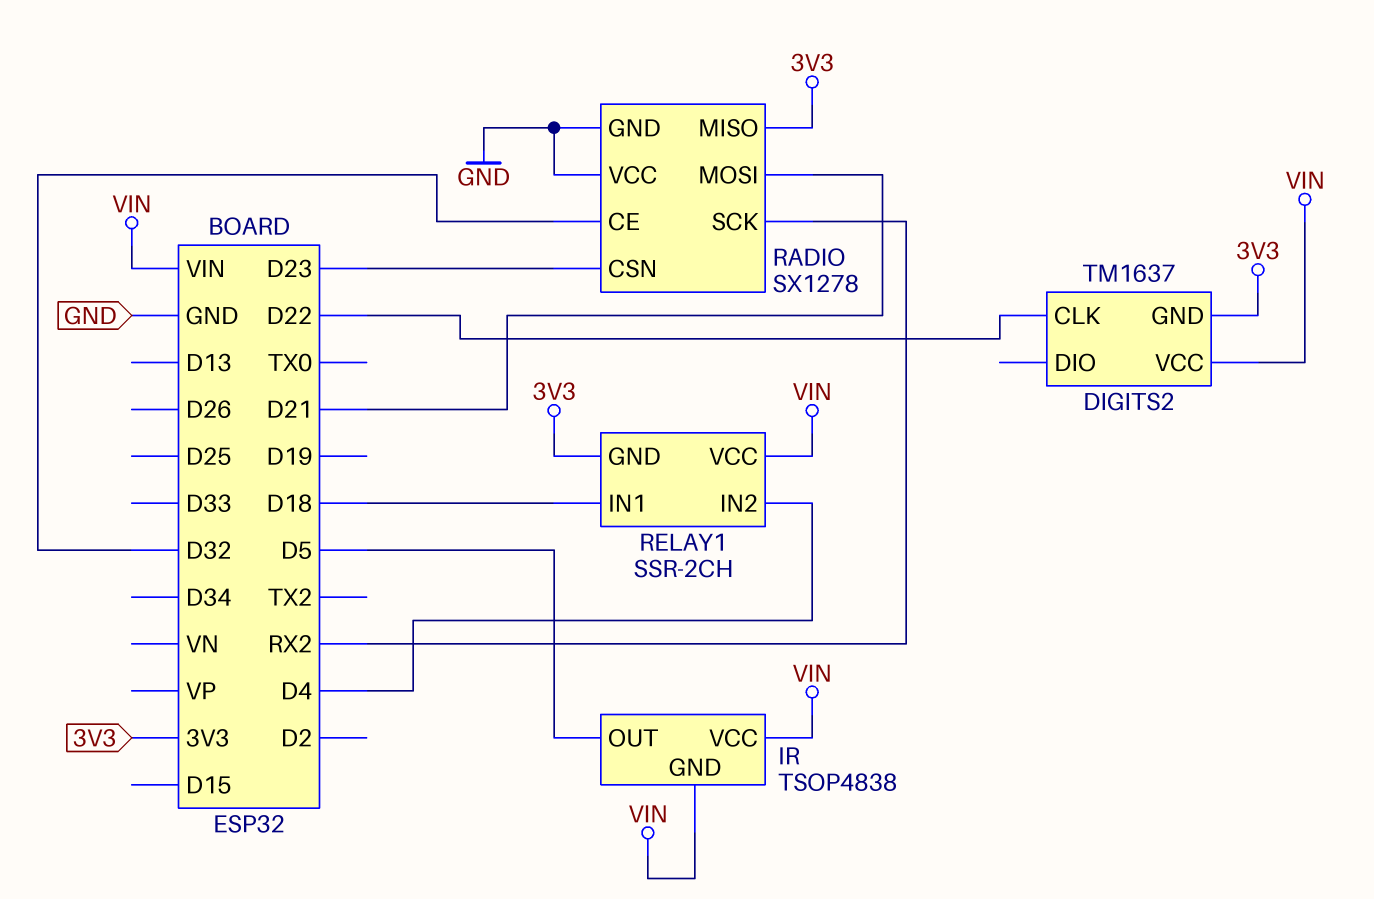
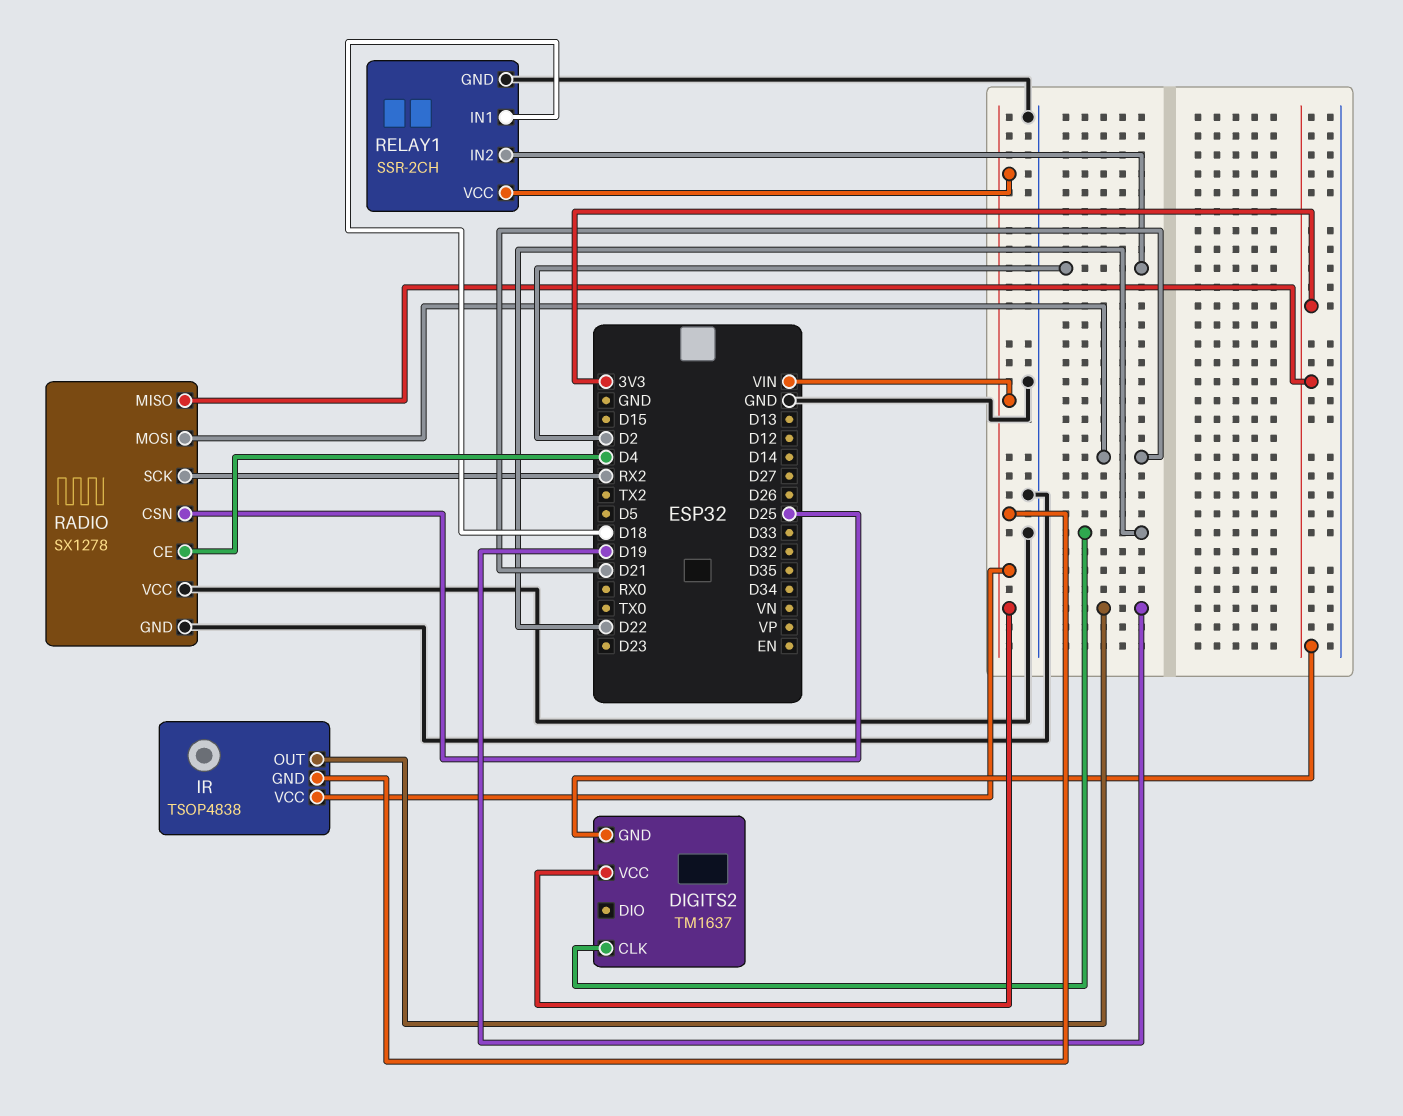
IR pin OUT: D5 -> D19
RADIO pin CE: D32 -> D4
RADIO pin CSN: D23 -> D25
RELAY1 pin GND: 3V3 -> GND
RELAY1 pin IN2: D4 -> D2

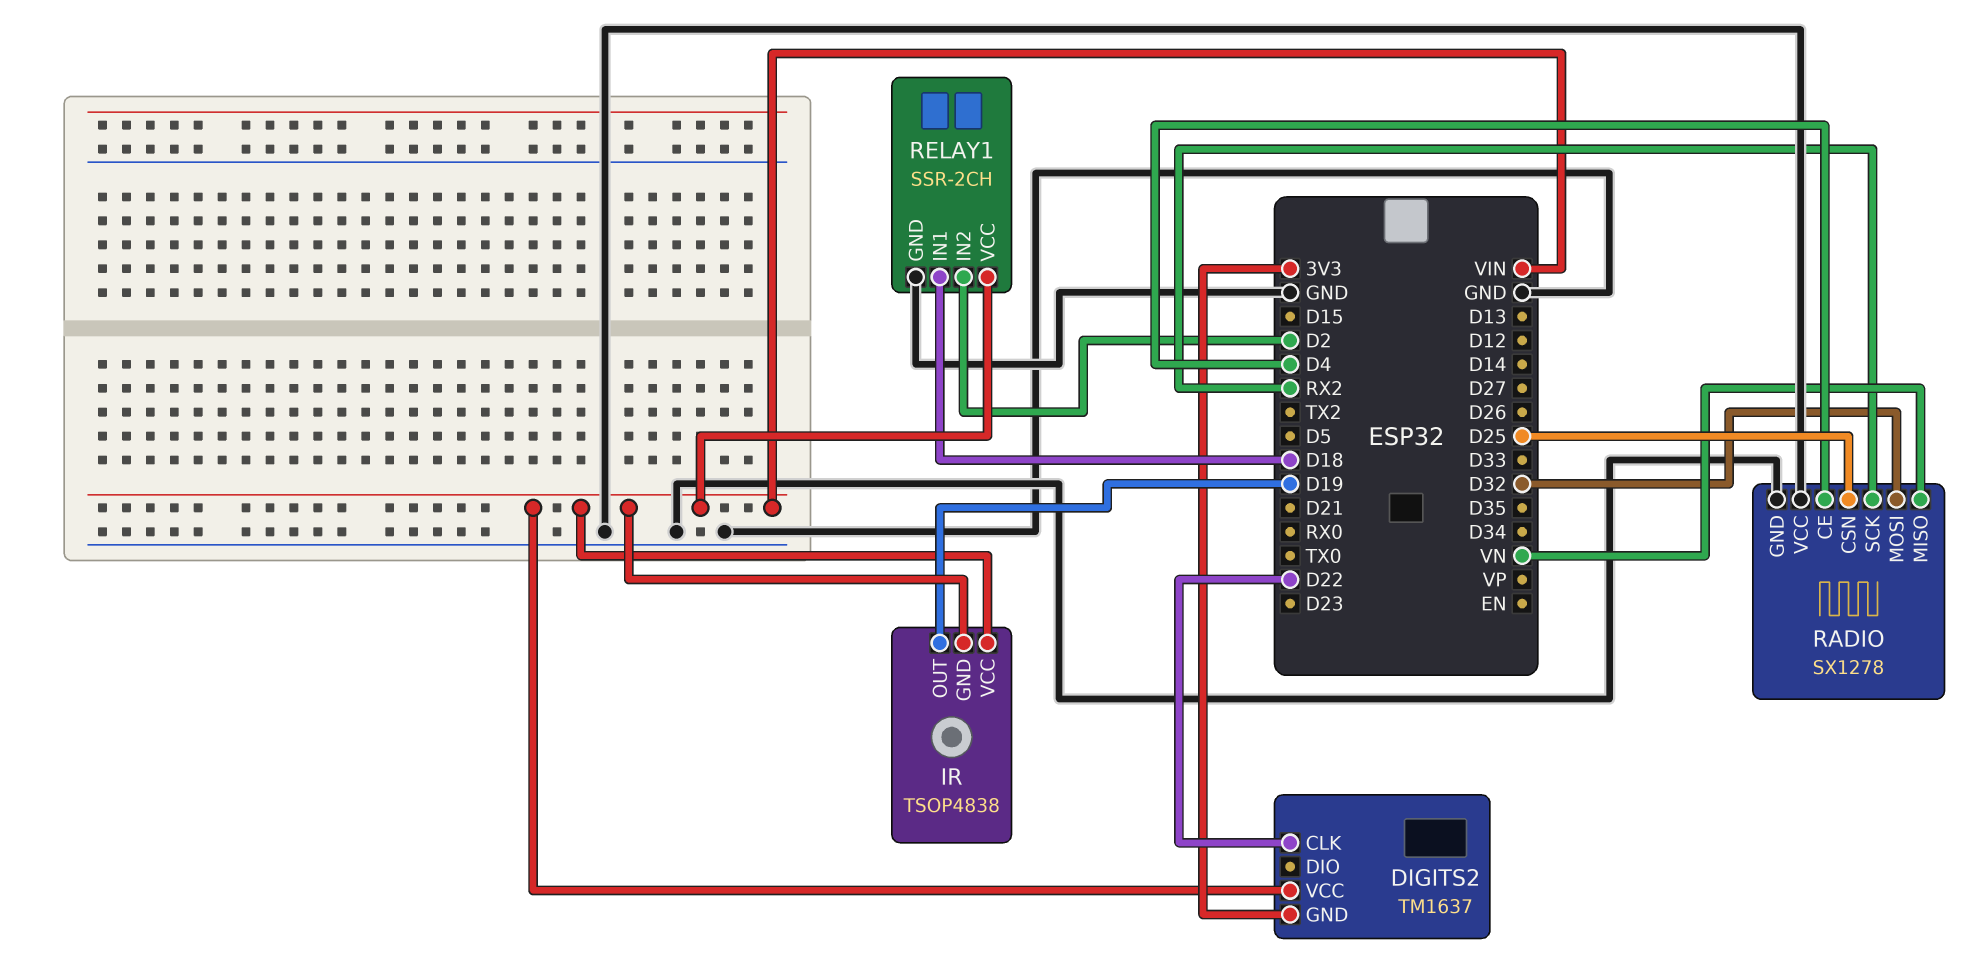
RADIO pin MISO: 3V3 -> VN
RADIO pin MOSI: D21 -> D32

